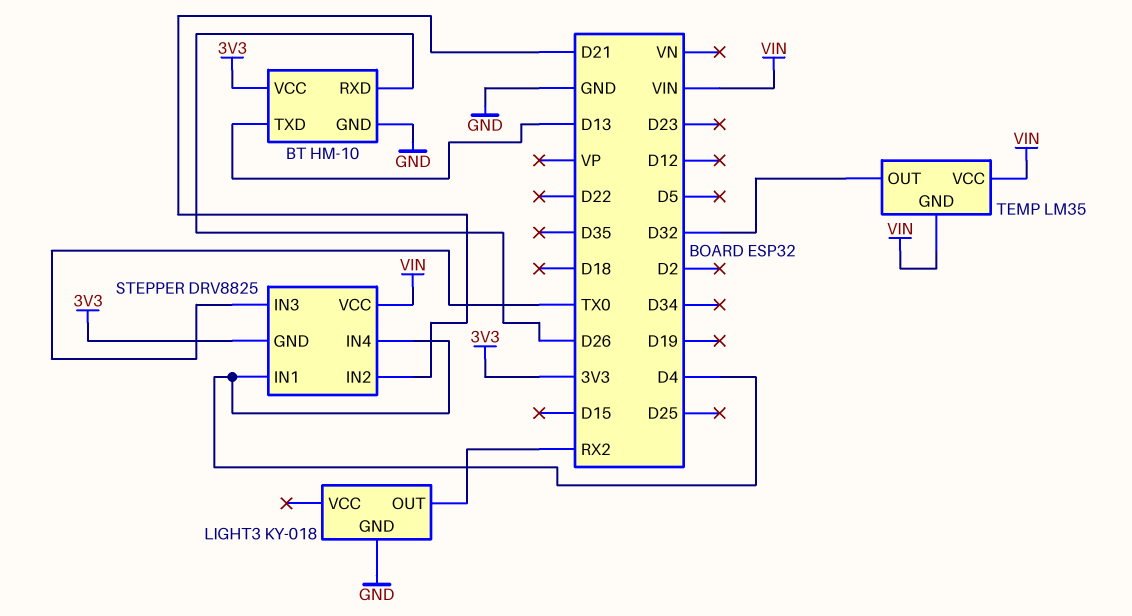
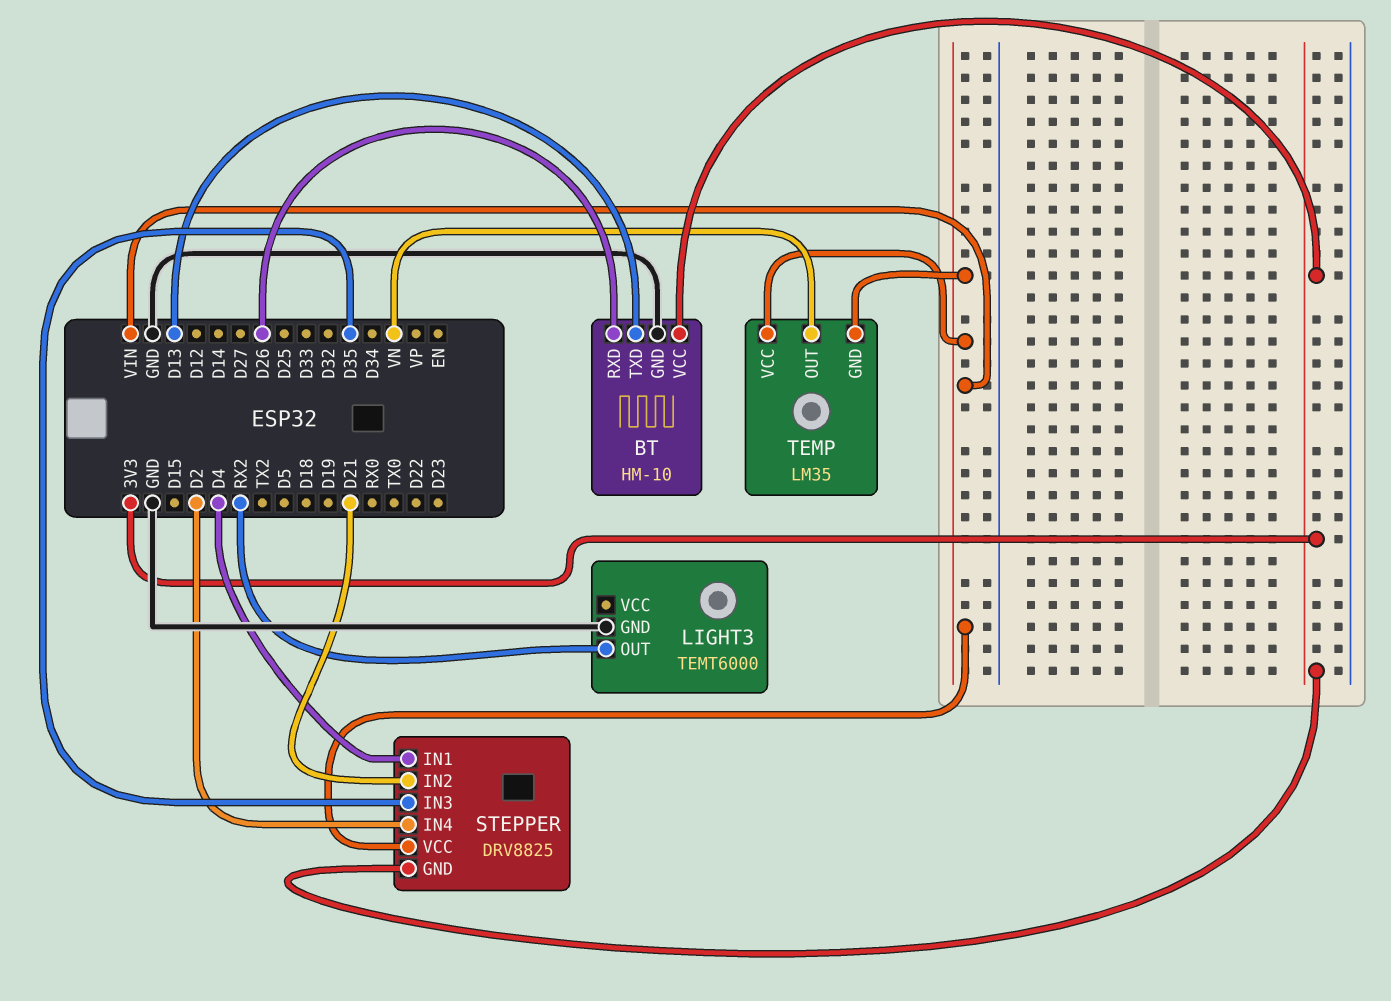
LIGHT3: KY-018 -> TEMT6000
STEPPER pin IN3: TX0 -> D35
STEPPER pin IN4: D4 -> D2
TEMP pin OUT: D32 -> VN

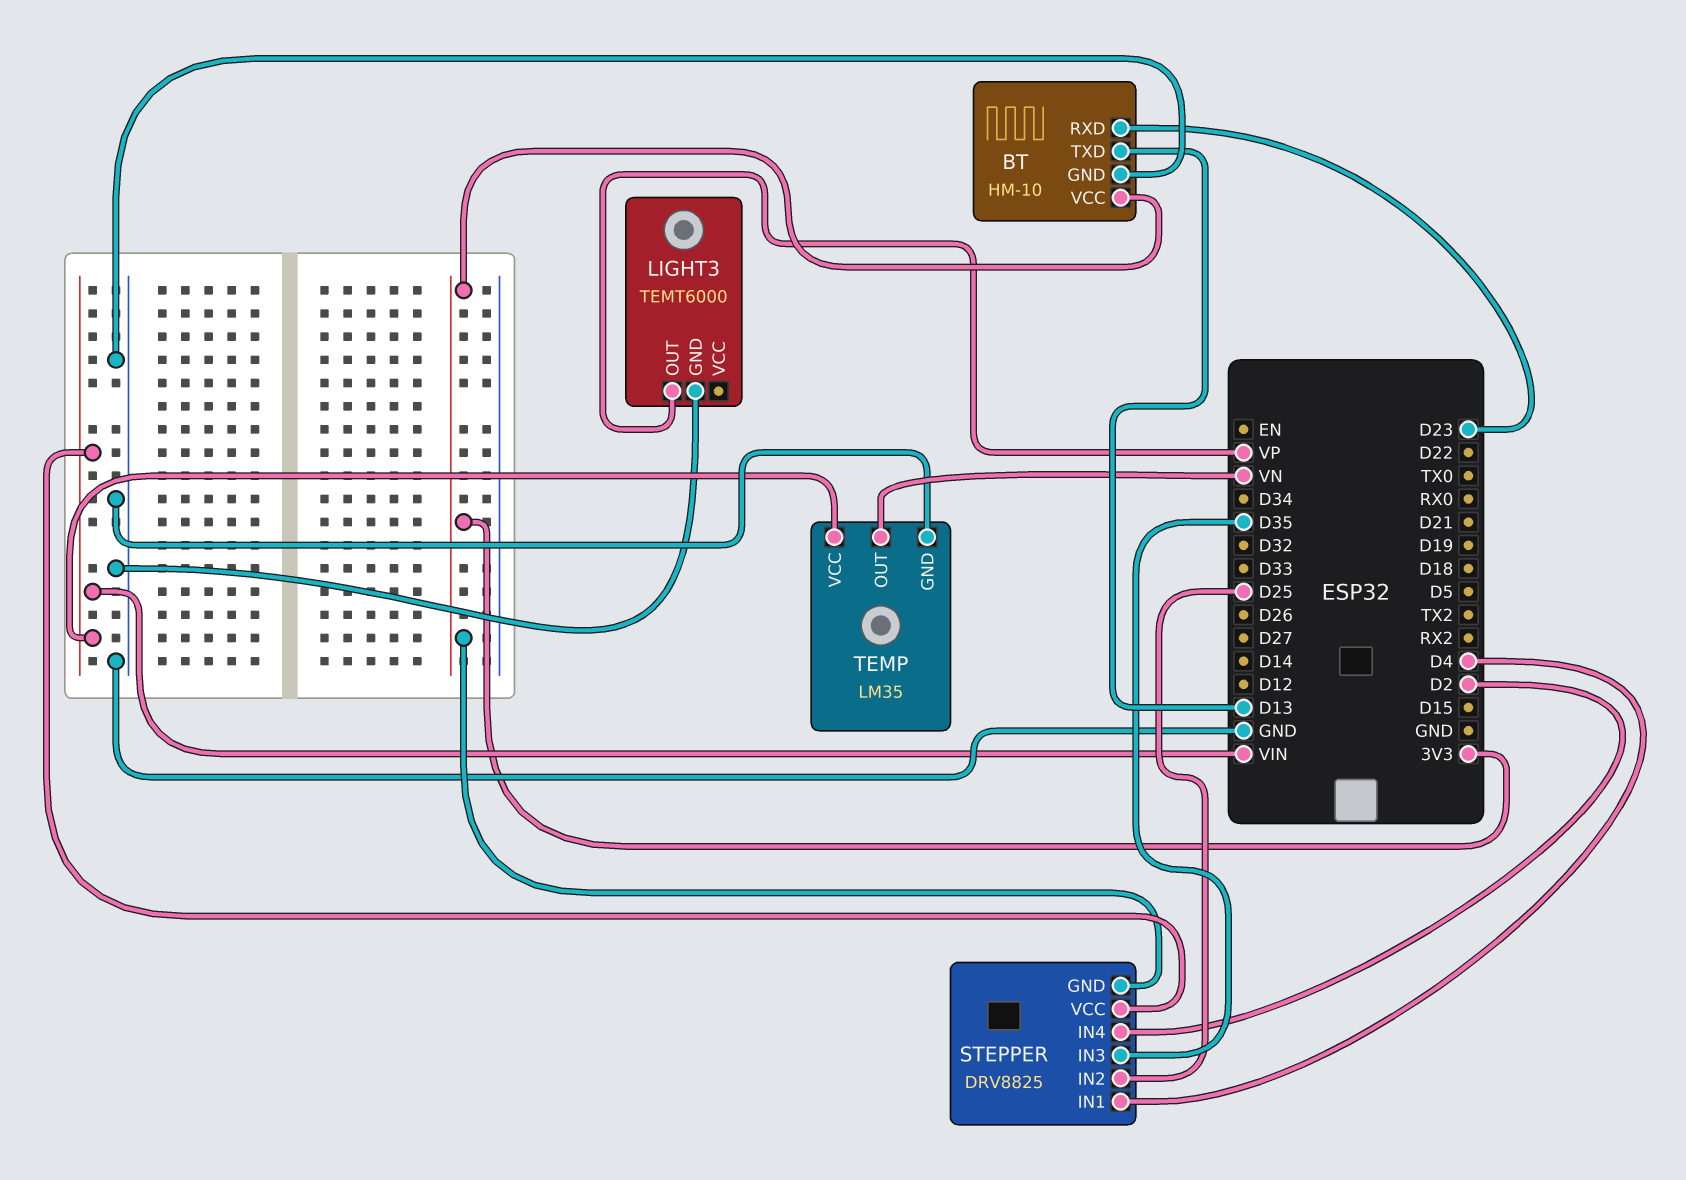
BT pin RXD: D26 -> D23
LIGHT3 pin OUT: RX2 -> VP
STEPPER pin IN2: D21 -> D25
TEMP pin GND: VIN -> GND

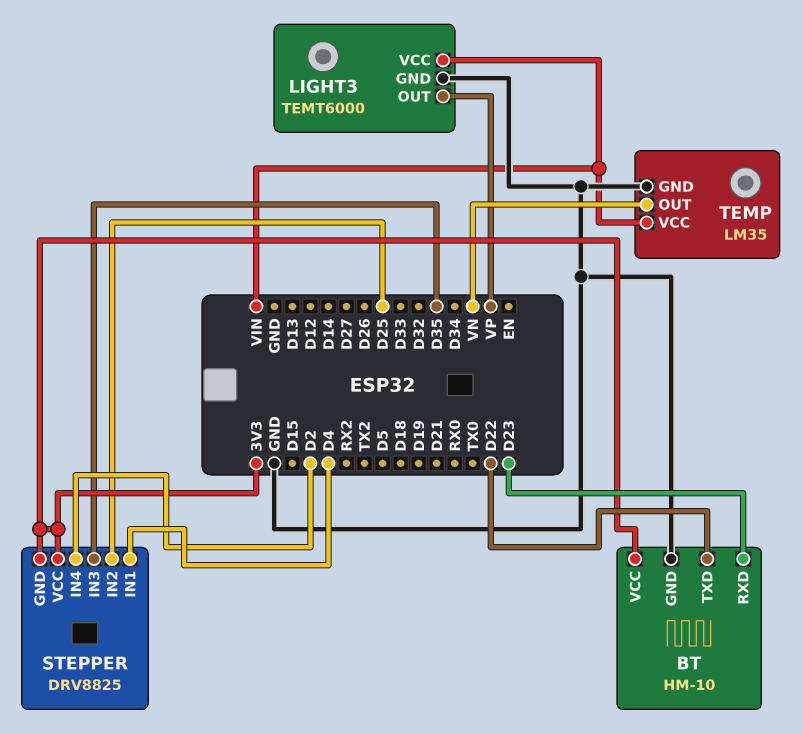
BT pin TXD: D13 -> D22
LIGHT3 pin VCC: none -> VIN
STEPPER pin VCC: VIN -> 3V3

